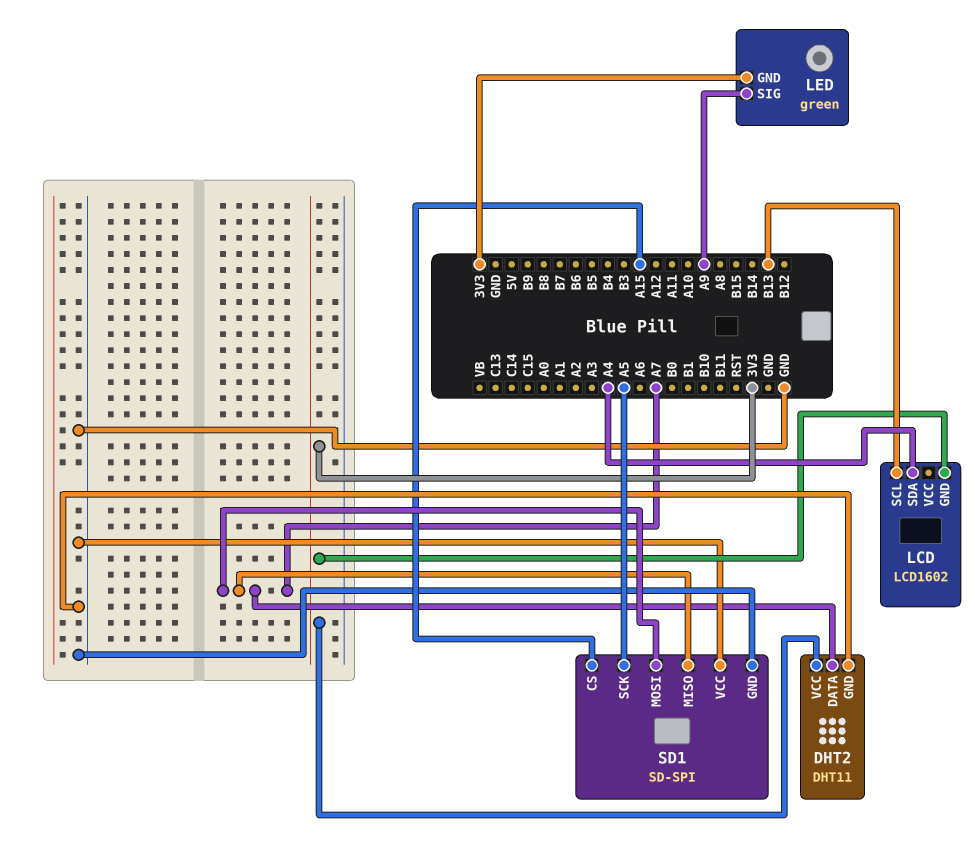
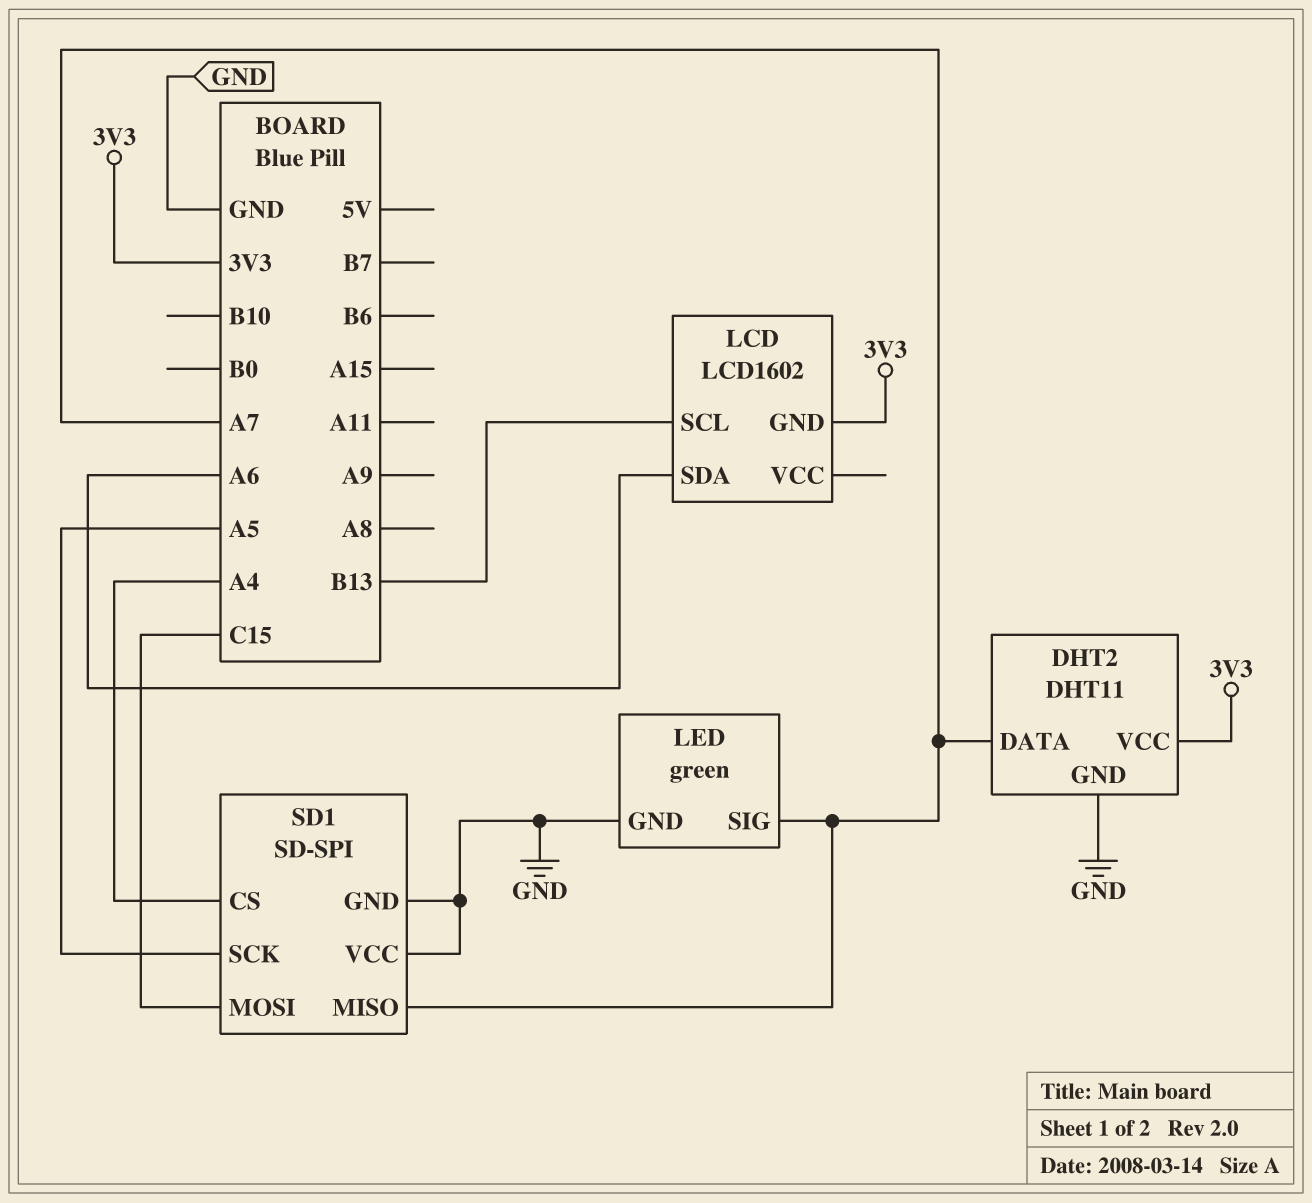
LCD pin SDA: A4 -> A6
LED pin GND: 3V3 -> GND
LED pin SIG: A9 -> A7
SD1 pin CS: A15 -> A4
SD1 pin MOSI: A7 -> C15

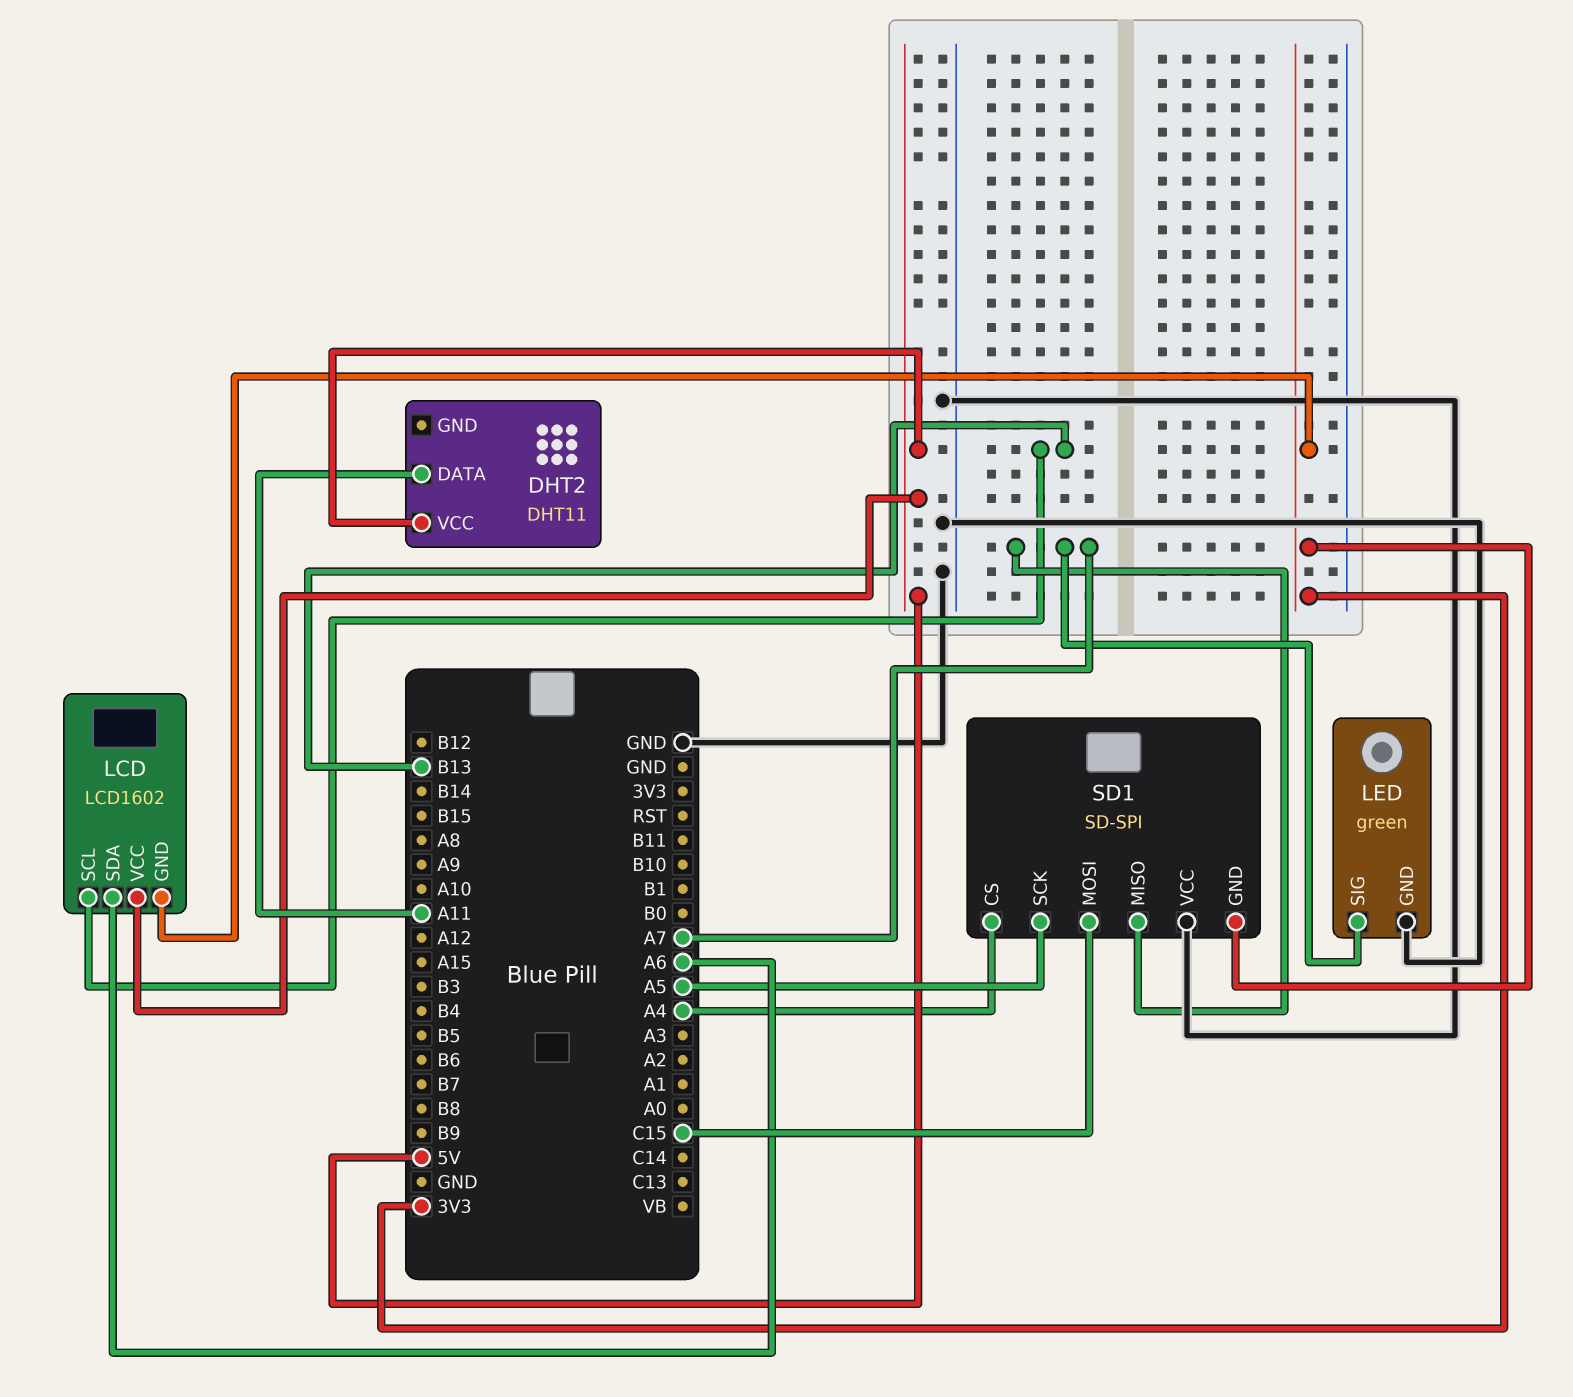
DHT2 pin DATA: A7 -> A11
DHT2 pin GND: GND -> none
DHT2 pin VCC: 3V3 -> 5V
LCD pin VCC: none -> 5V
SD1 pin GND: GND -> 3V3

